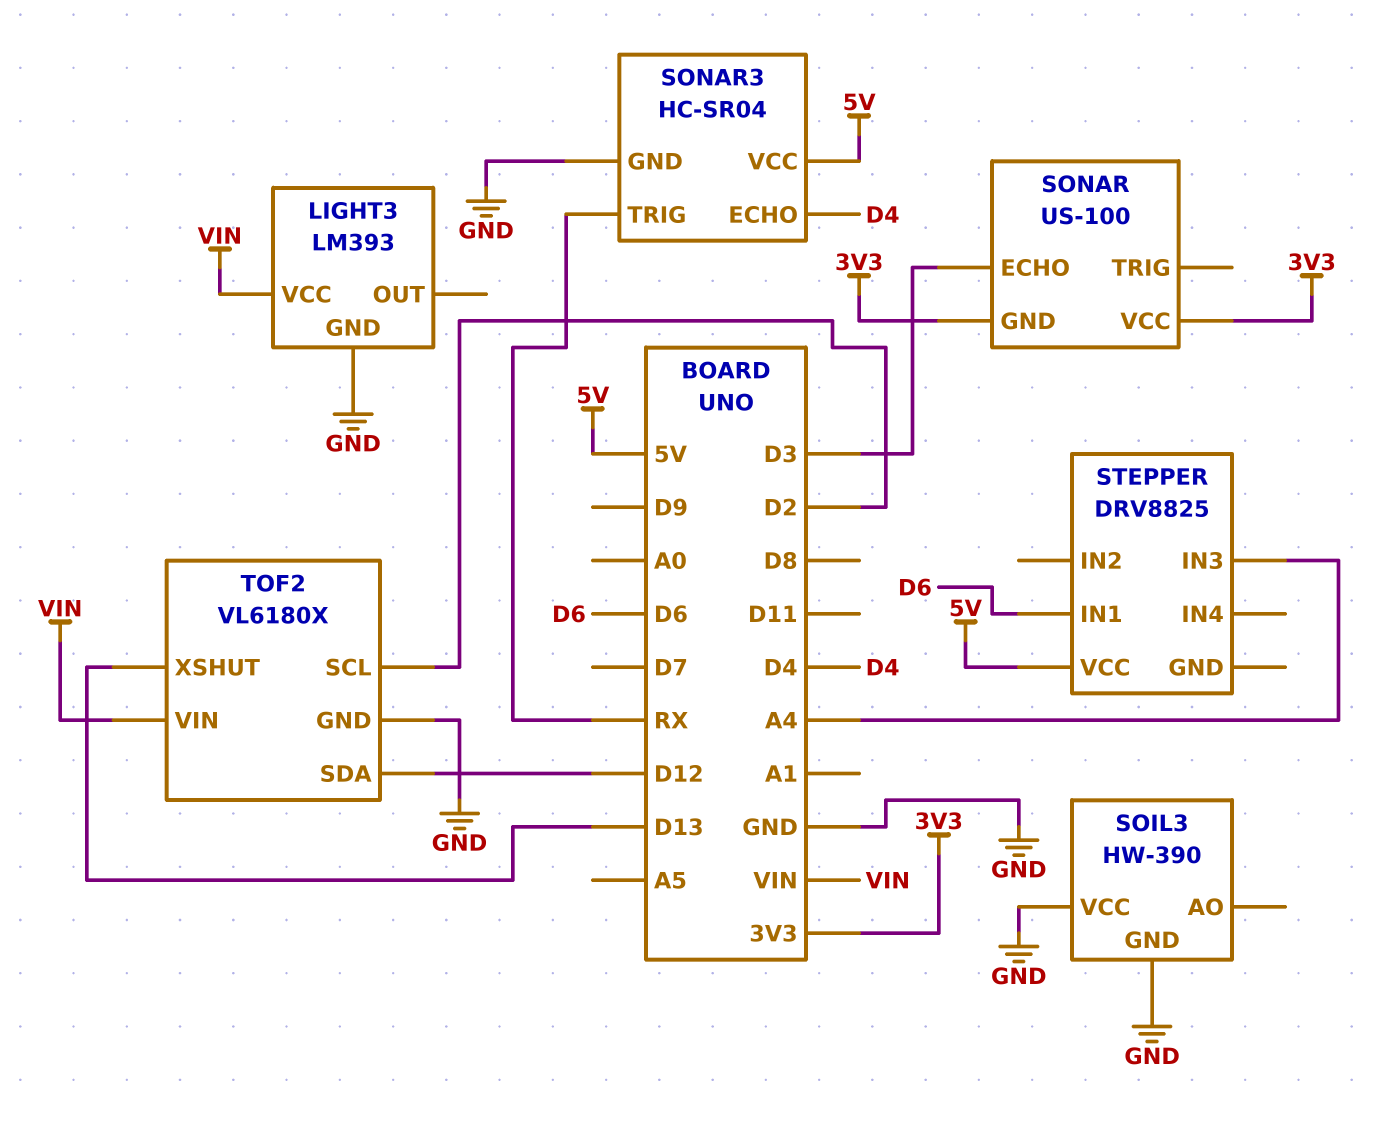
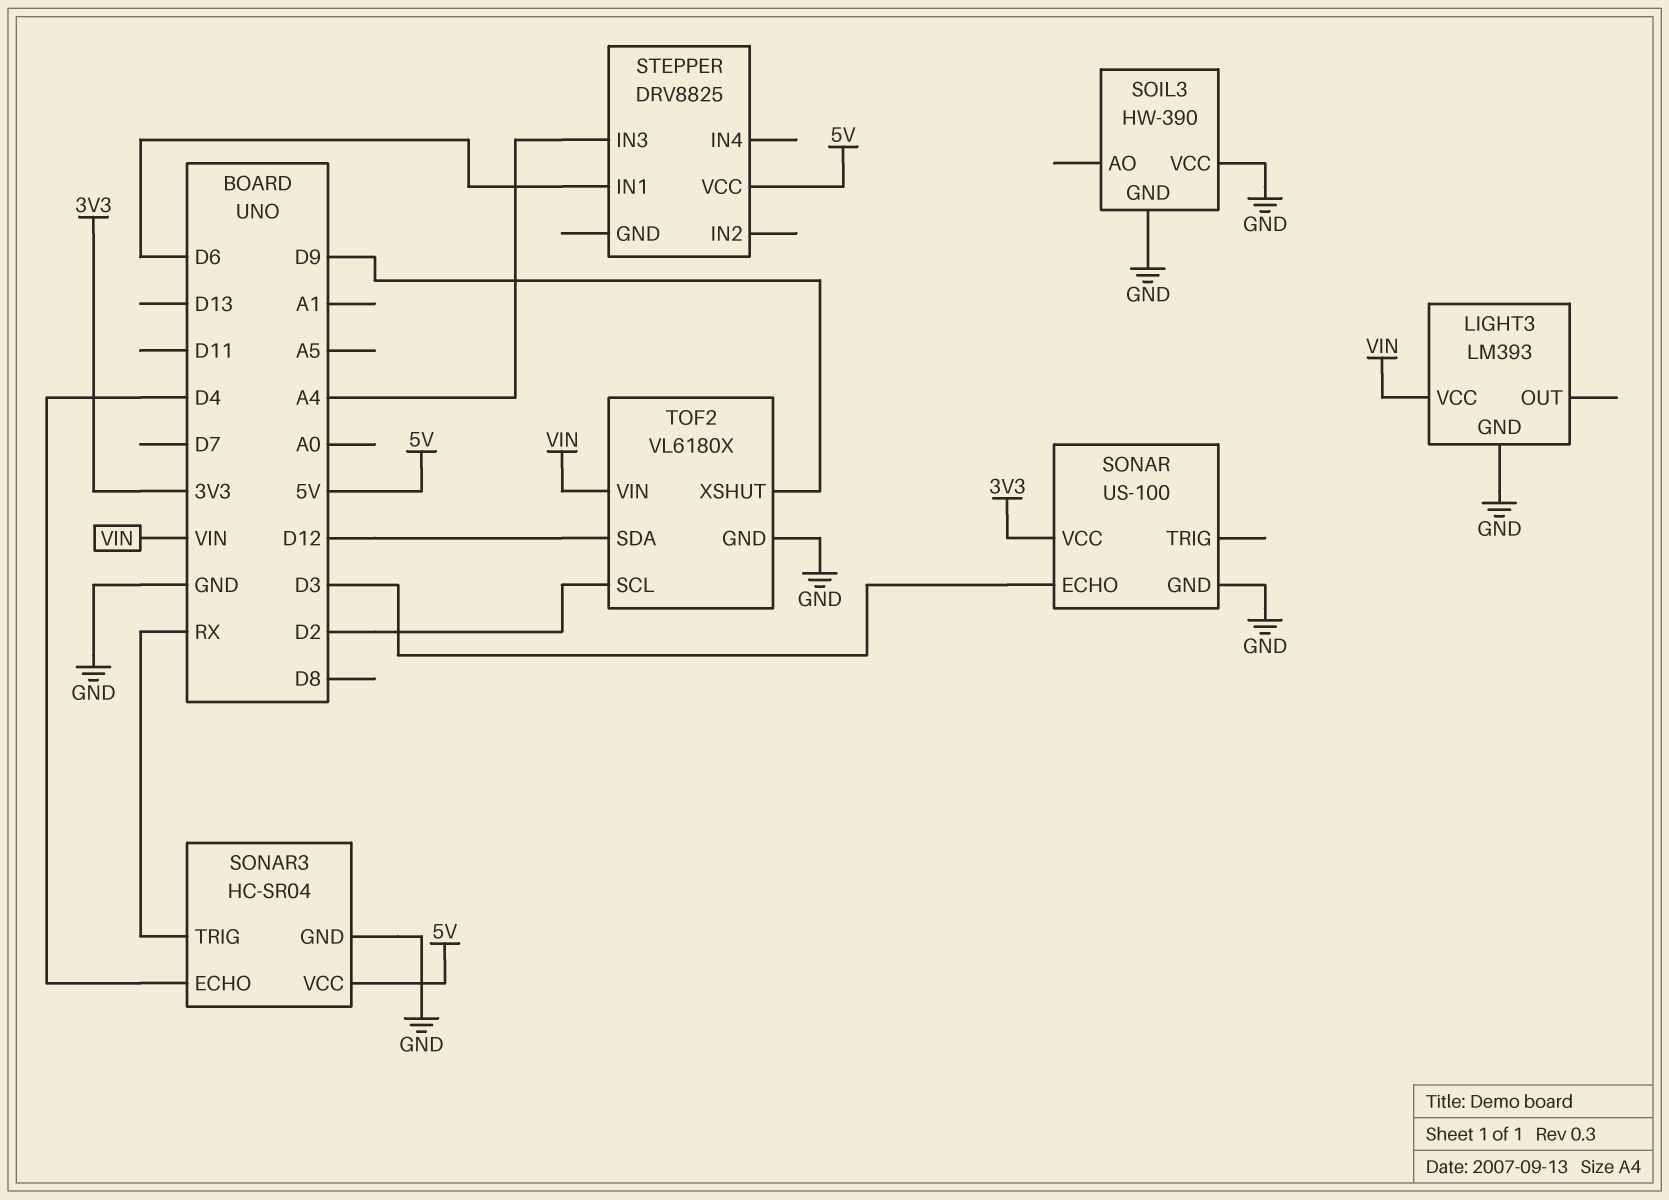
SONAR pin GND: 3V3 -> GND
TOF2 pin XSHUT: D13 -> D9

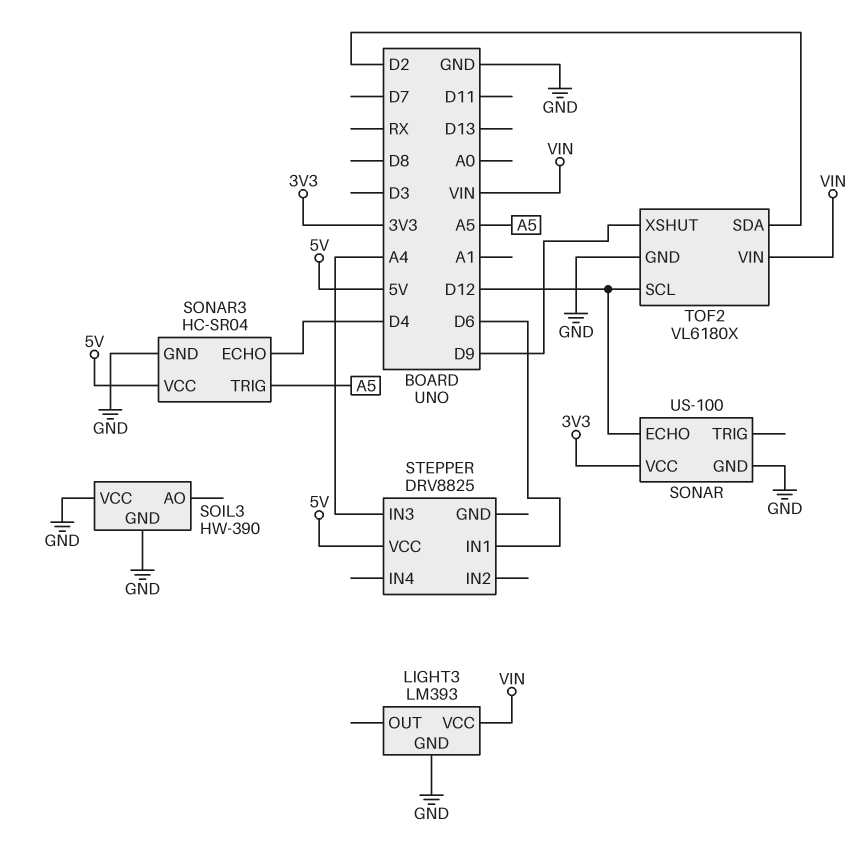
SONAR pin ECHO: D3 -> D12
SONAR3 pin TRIG: RX -> A5
TOF2 pin SCL: D2 -> D12
TOF2 pin SDA: D12 -> D2

